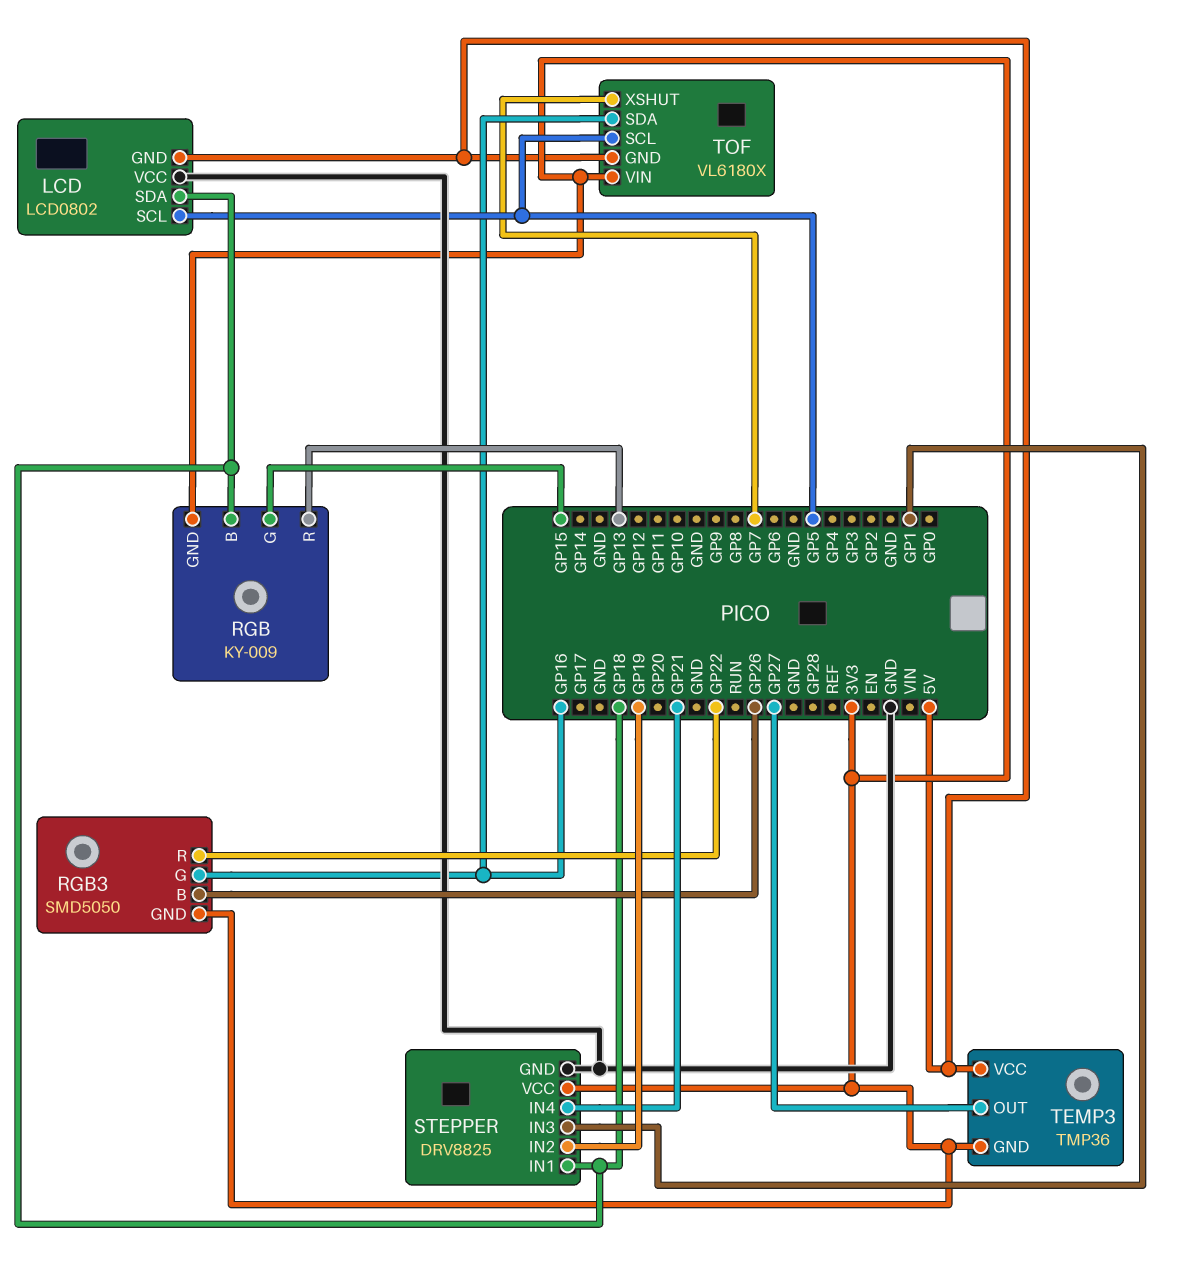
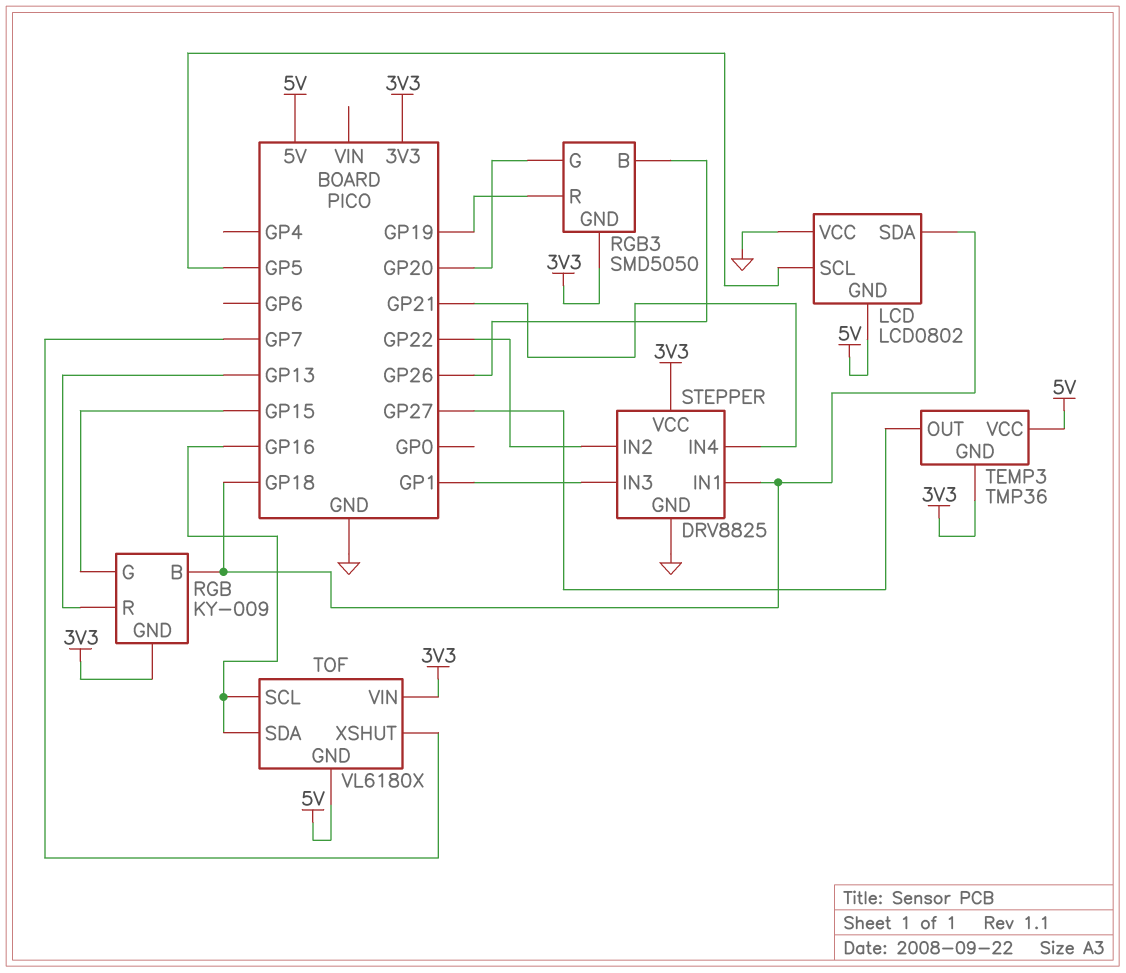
RGB3 pin G: GP16 -> GP20
RGB3 pin R: GP22 -> GP19
STEPPER pin IN2: GP19 -> GP22
TOF pin SCL: GP5 -> GP16

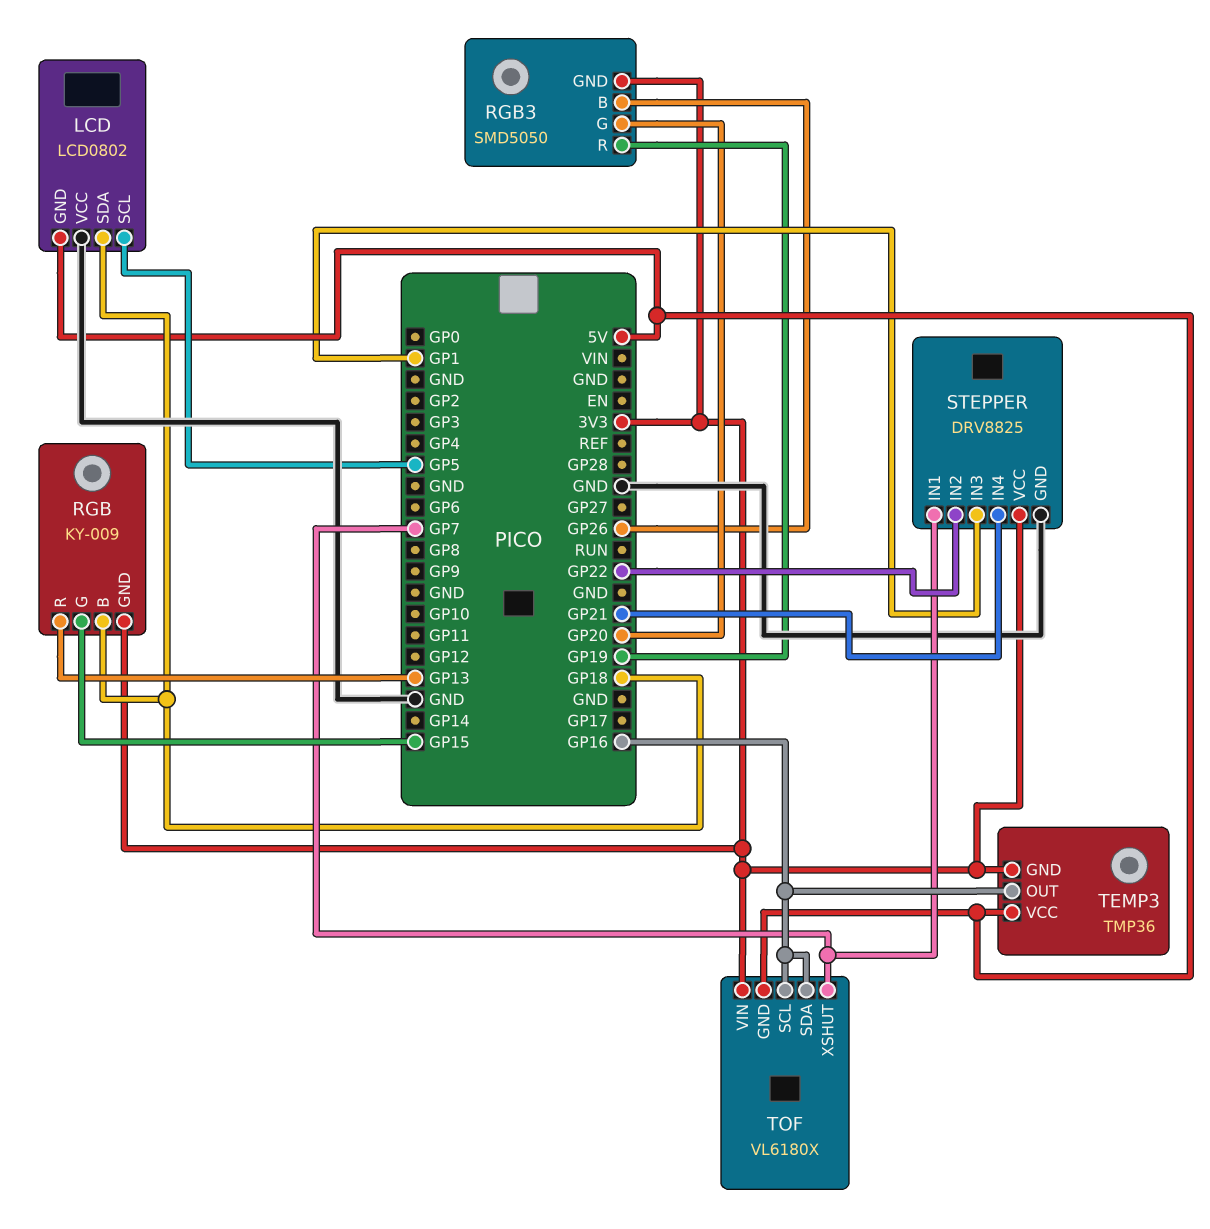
STEPPER pin IN1: GP18 -> GP7
TEMP3 pin OUT: GP27 -> GP16

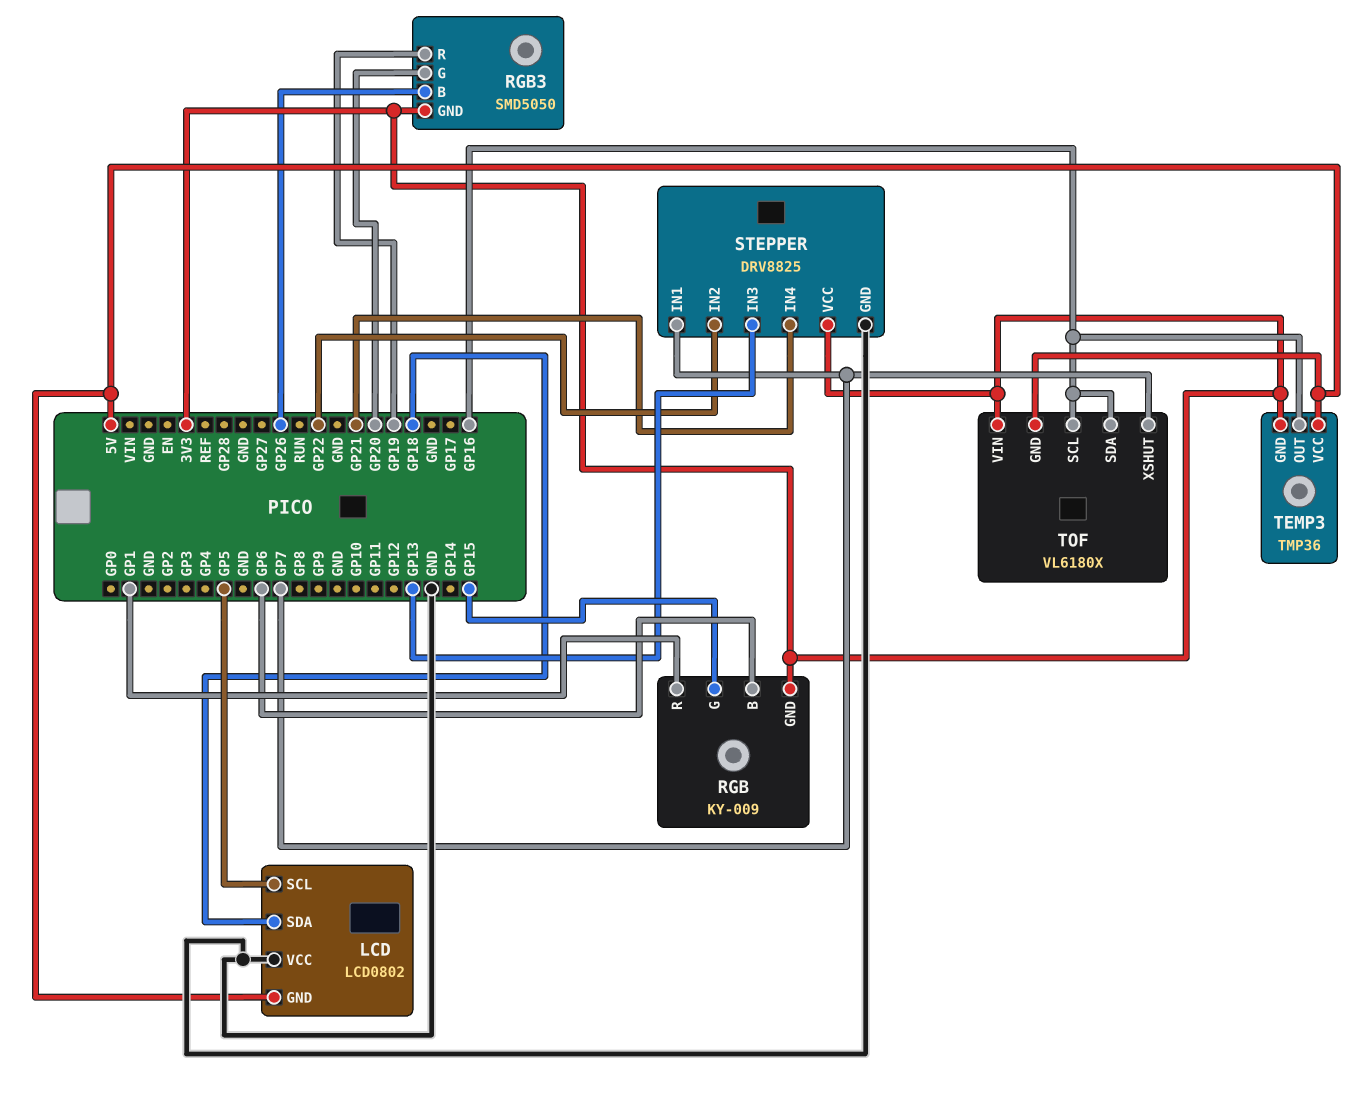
RGB pin B: GP18 -> GP6
RGB pin R: GP13 -> GP1
STEPPER pin IN3: GP1 -> GP13

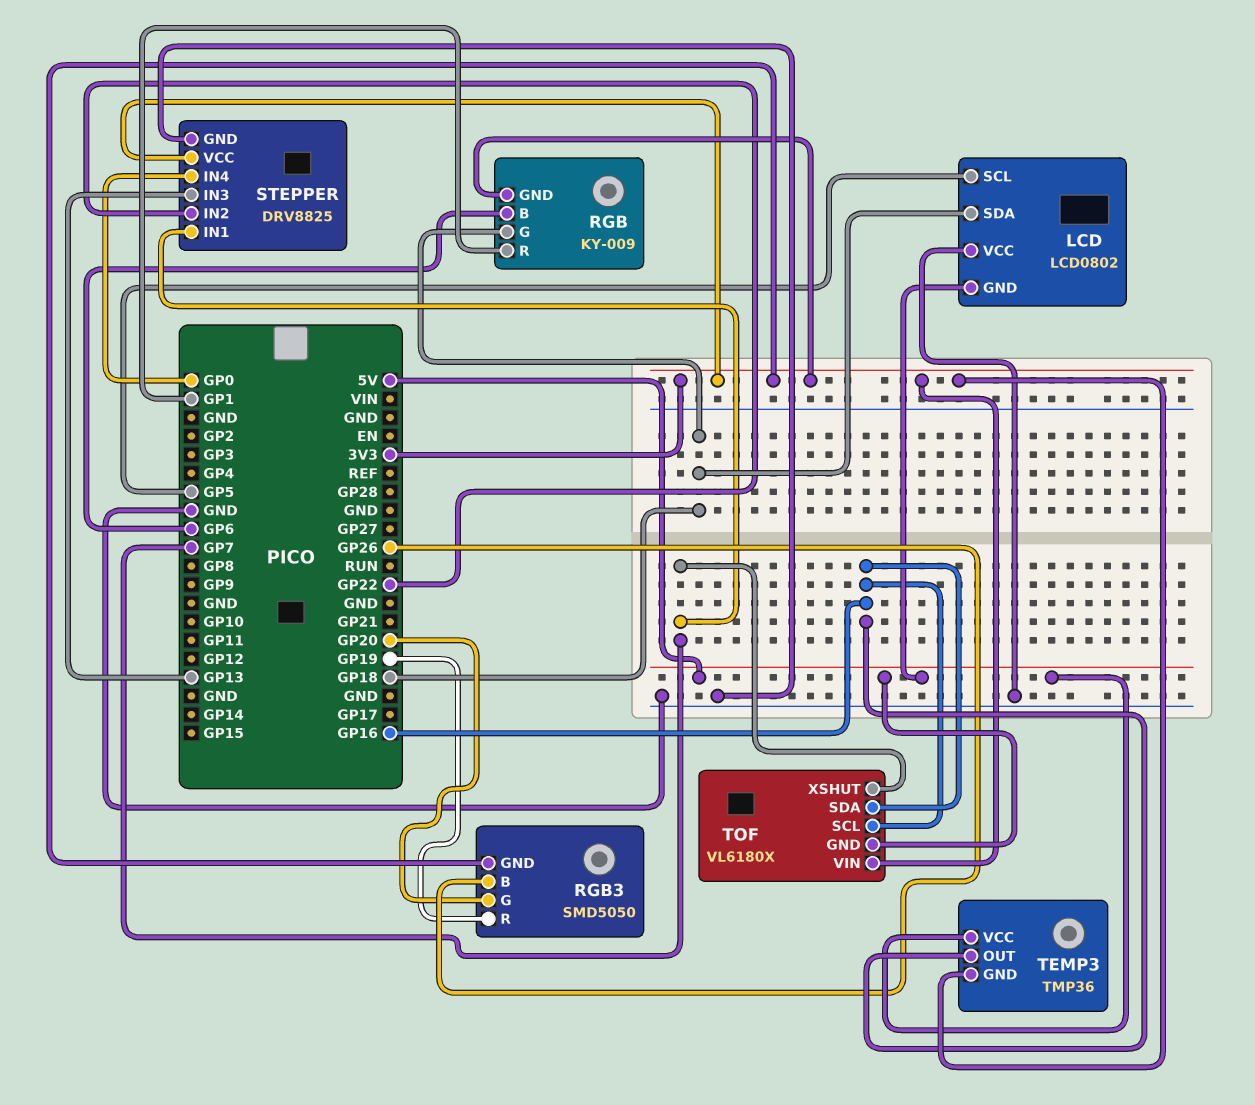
RGB pin G: GP15 -> GP18
STEPPER pin IN4: GP21 -> GP0

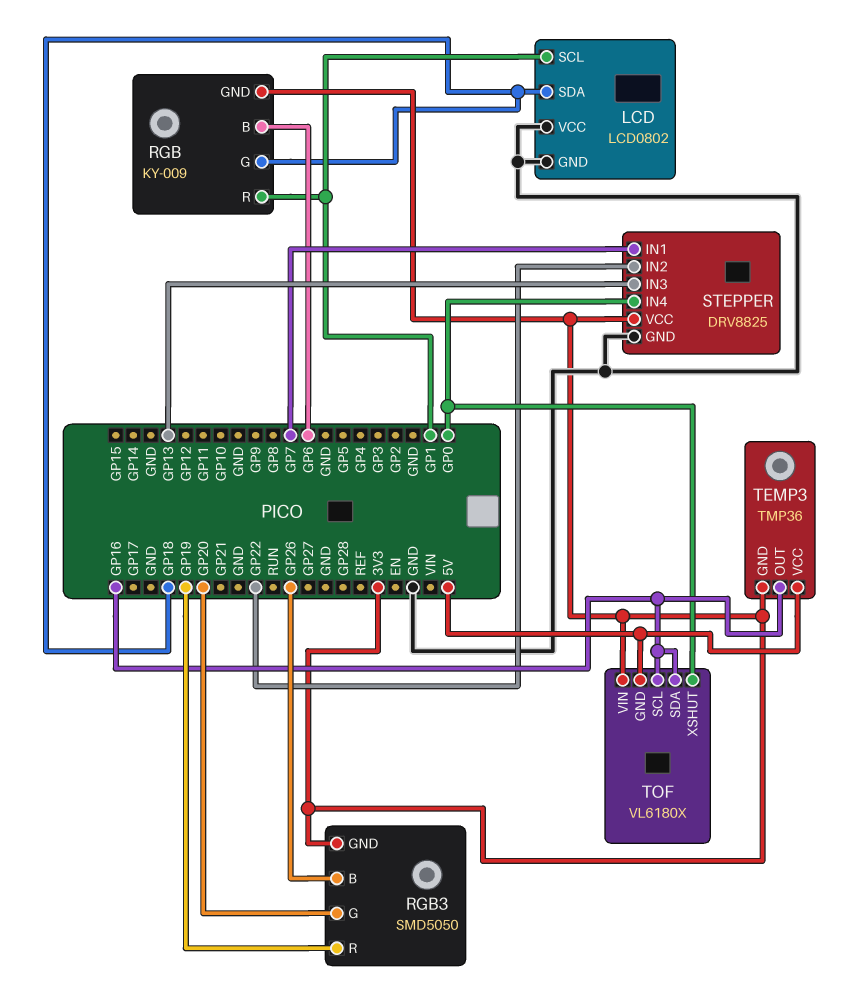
LCD pin GND: 5V -> GND
LCD pin SCL: GP5 -> GP1
TOF pin XSHUT: GP7 -> GP0

